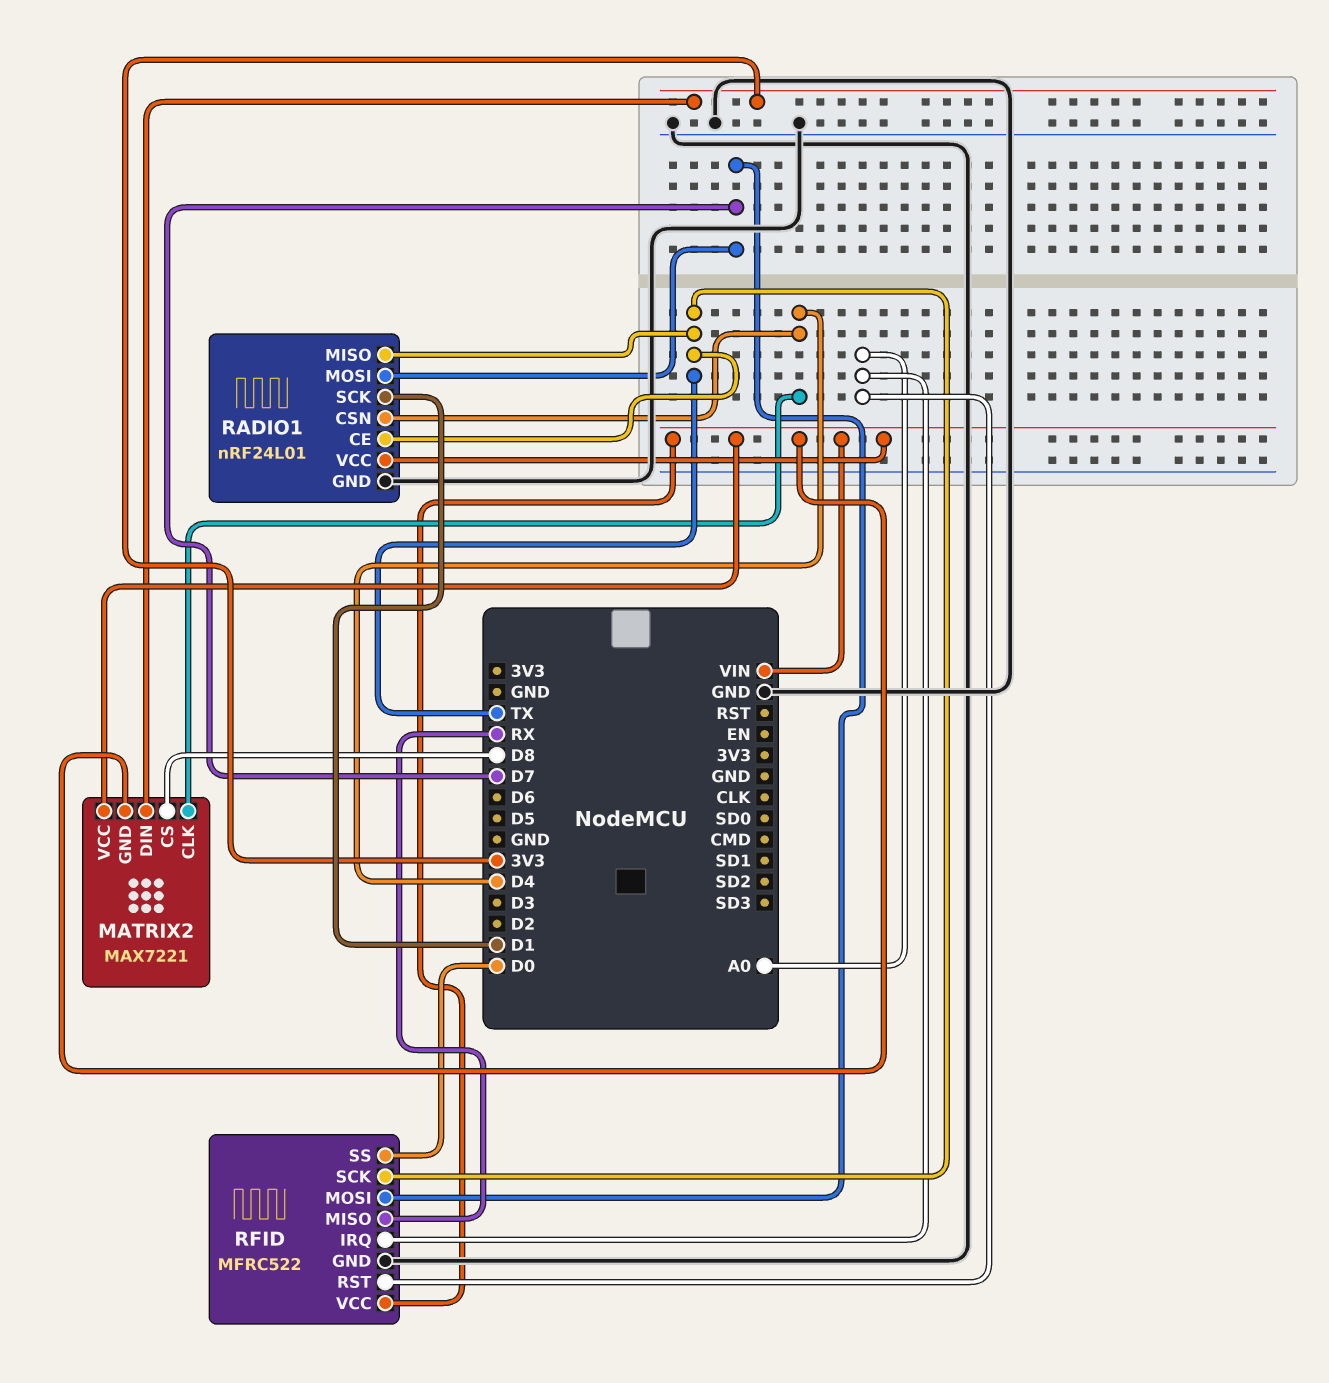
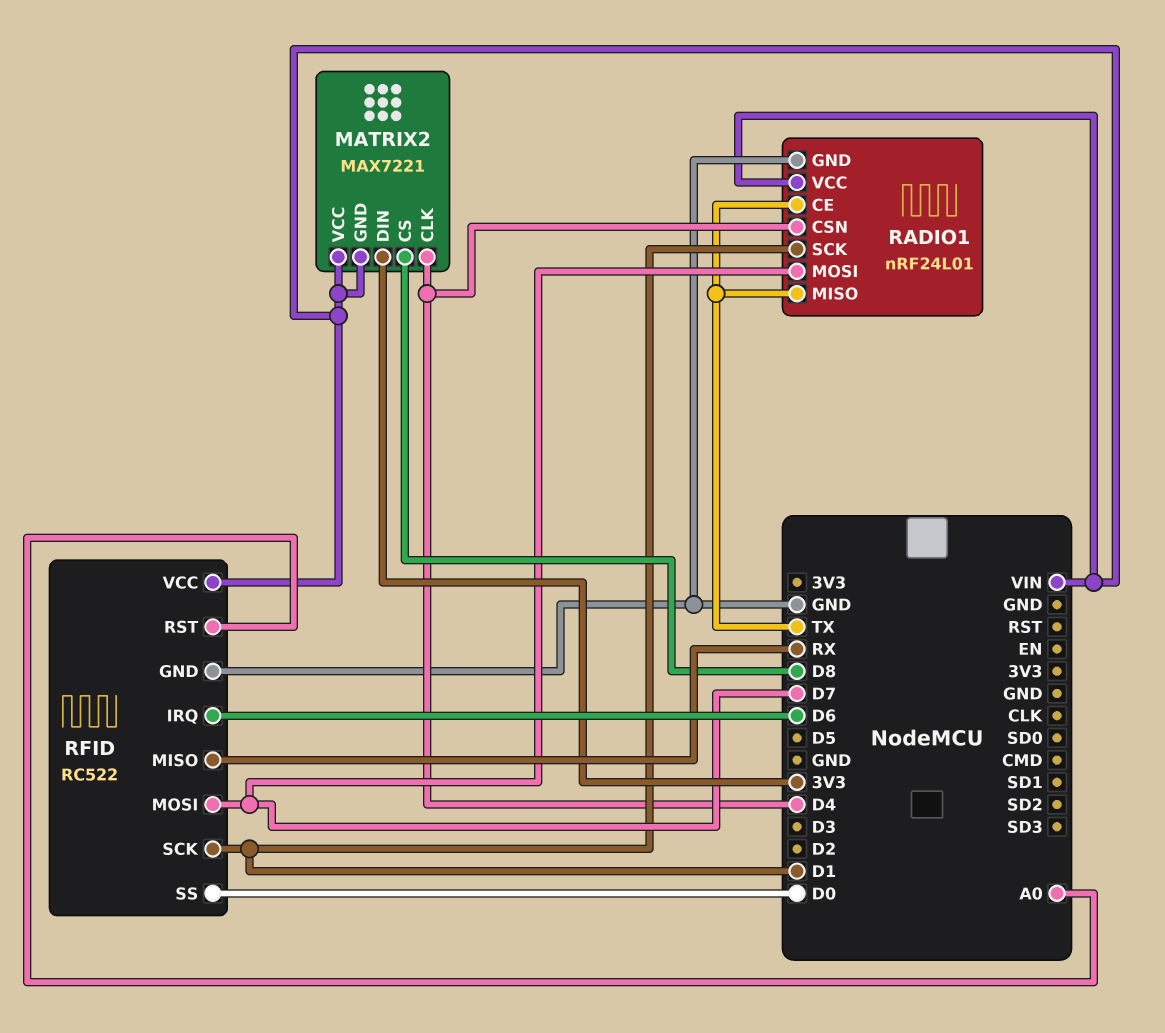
RFID: MFRC522 -> RC522
RFID pin IRQ: A0 -> D6
RFID pin SCK: TX -> D1

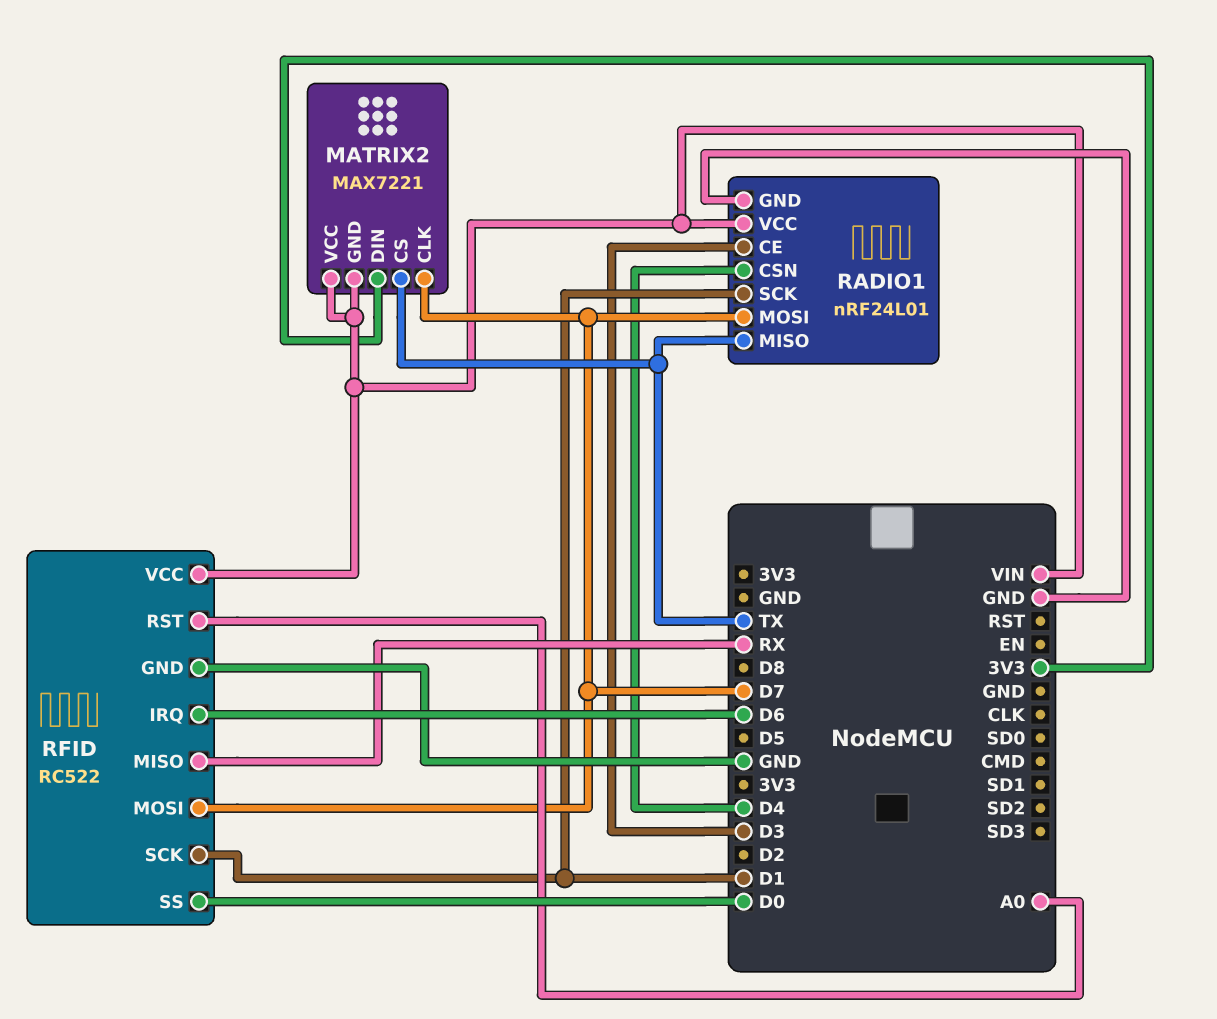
MATRIX2 pin CLK: D4 -> D7
MATRIX2 pin CS: D8 -> TX
RADIO1 pin CE: TX -> D3

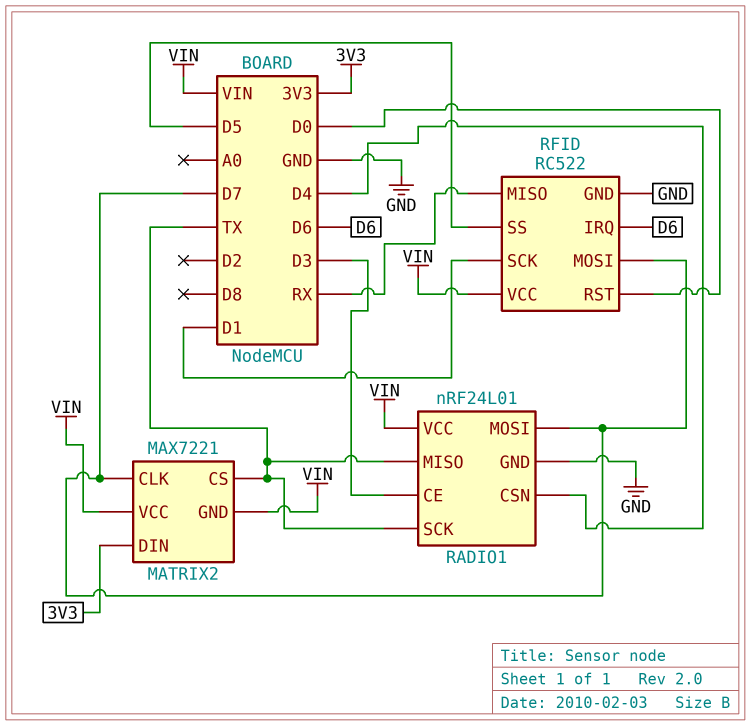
RADIO1 pin SCK: D1 -> TX
RFID pin RST: A0 -> D0
RFID pin SS: D0 -> D5

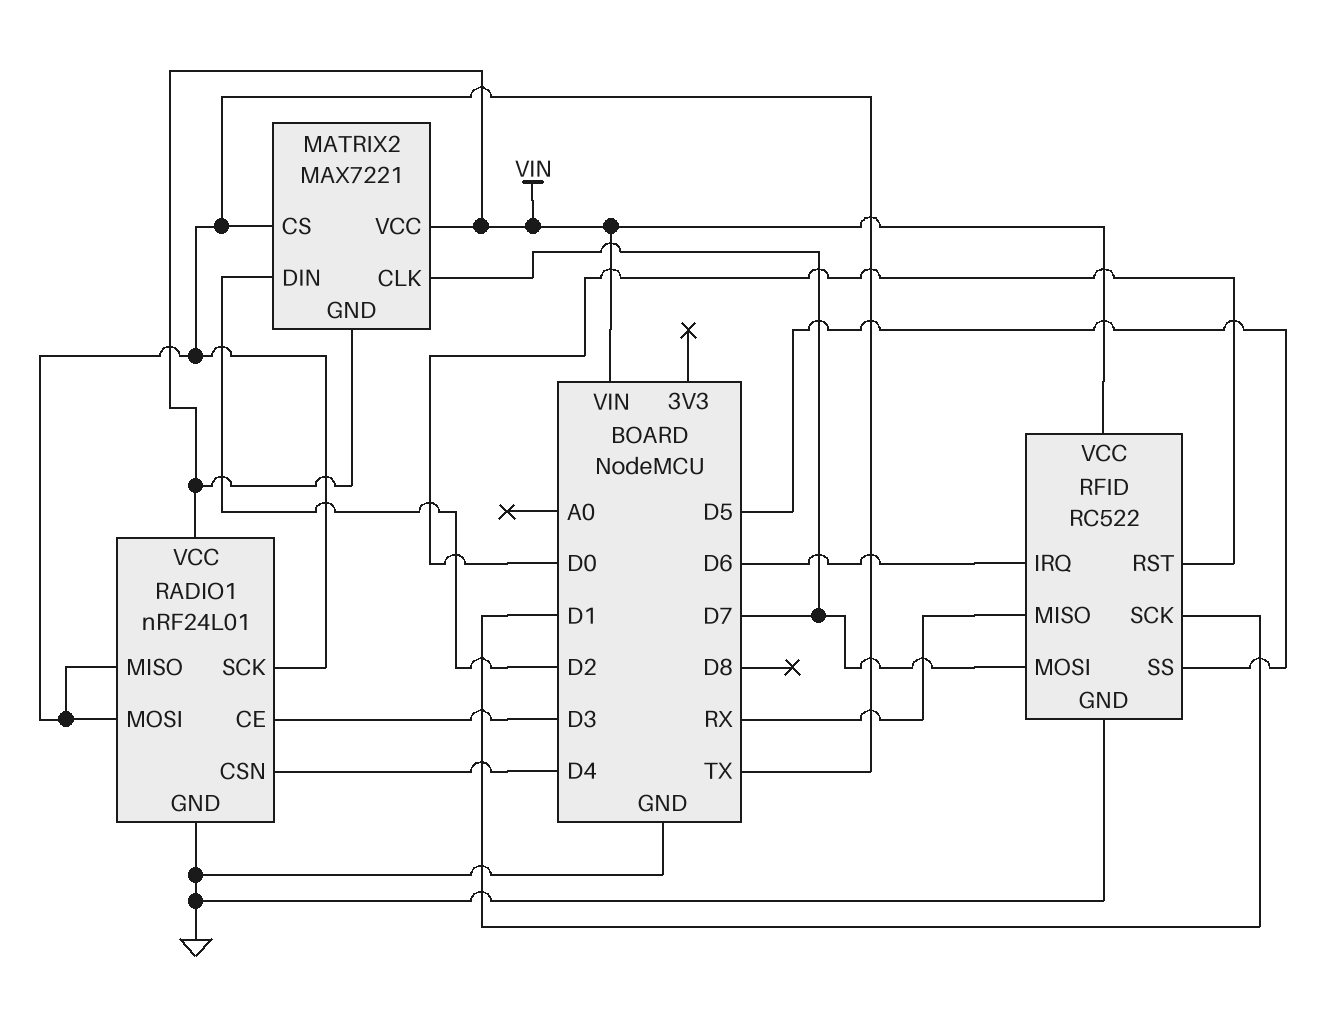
MATRIX2 pin DIN: 3V3 -> D2
RADIO1 pin MOSI: D7 -> TX

